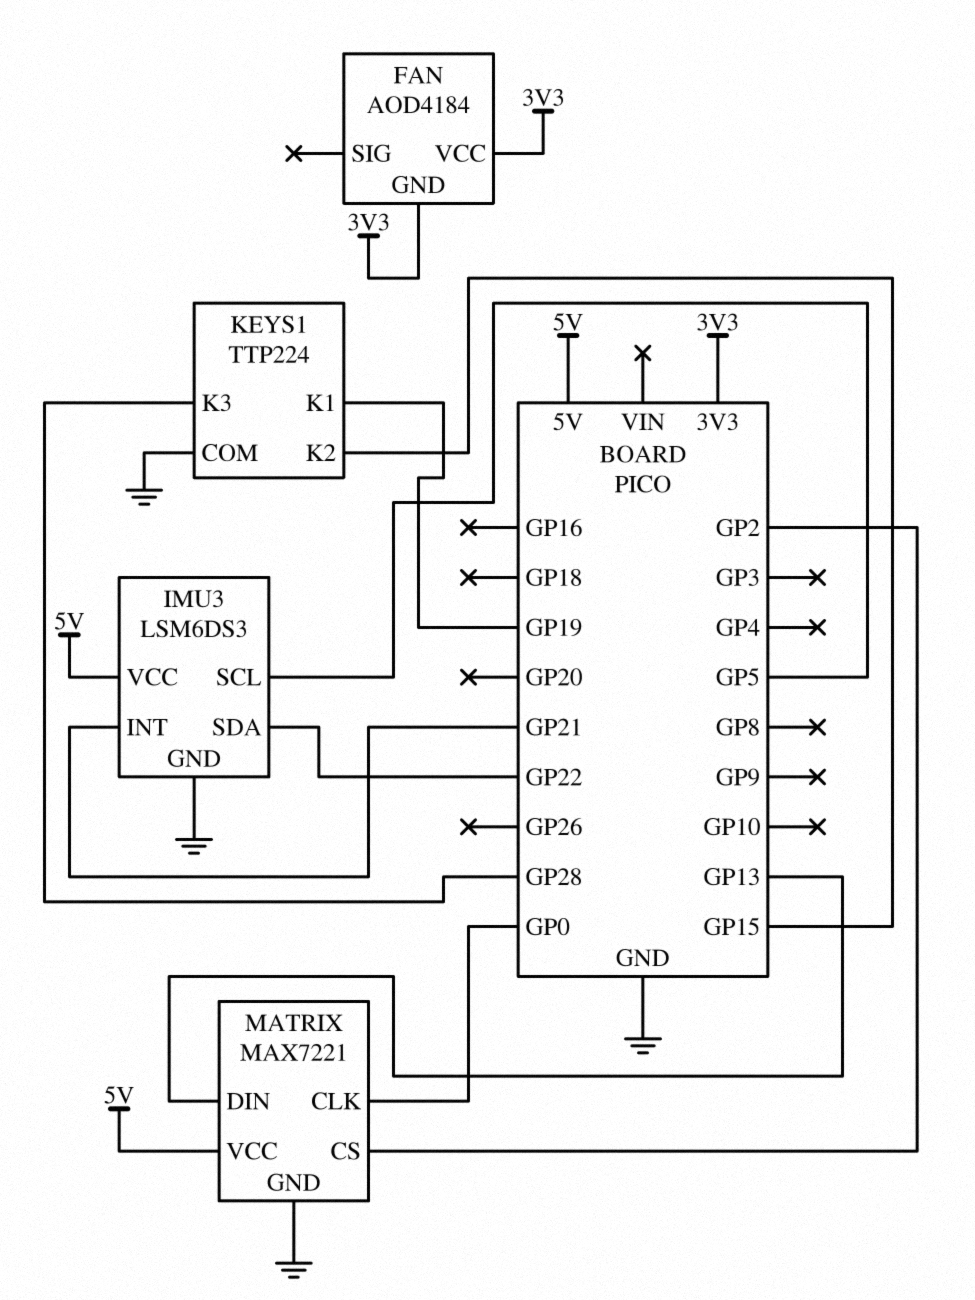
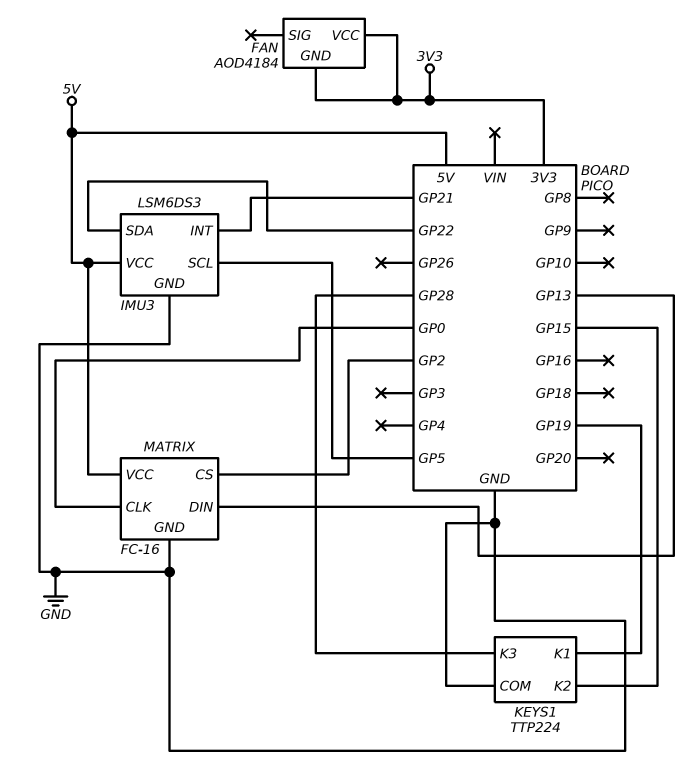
MATRIX: MAX7221 -> FC-16

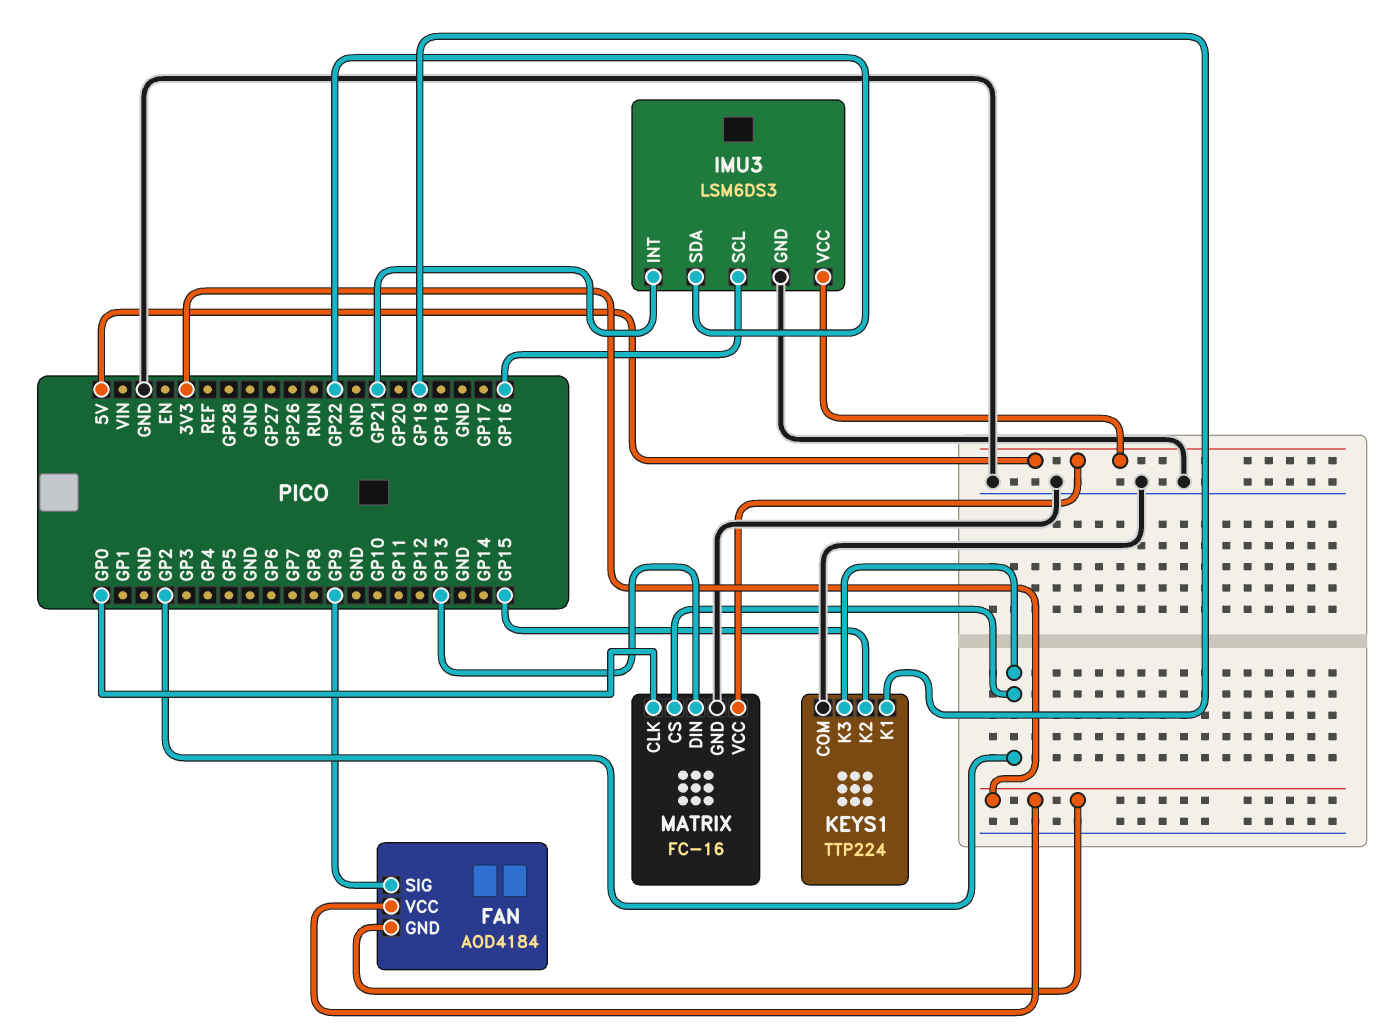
FAN pin SIG: none -> GP9
IMU3 pin SCL: GP5 -> GP16
KEYS1 pin K3: GP28 -> GP2

